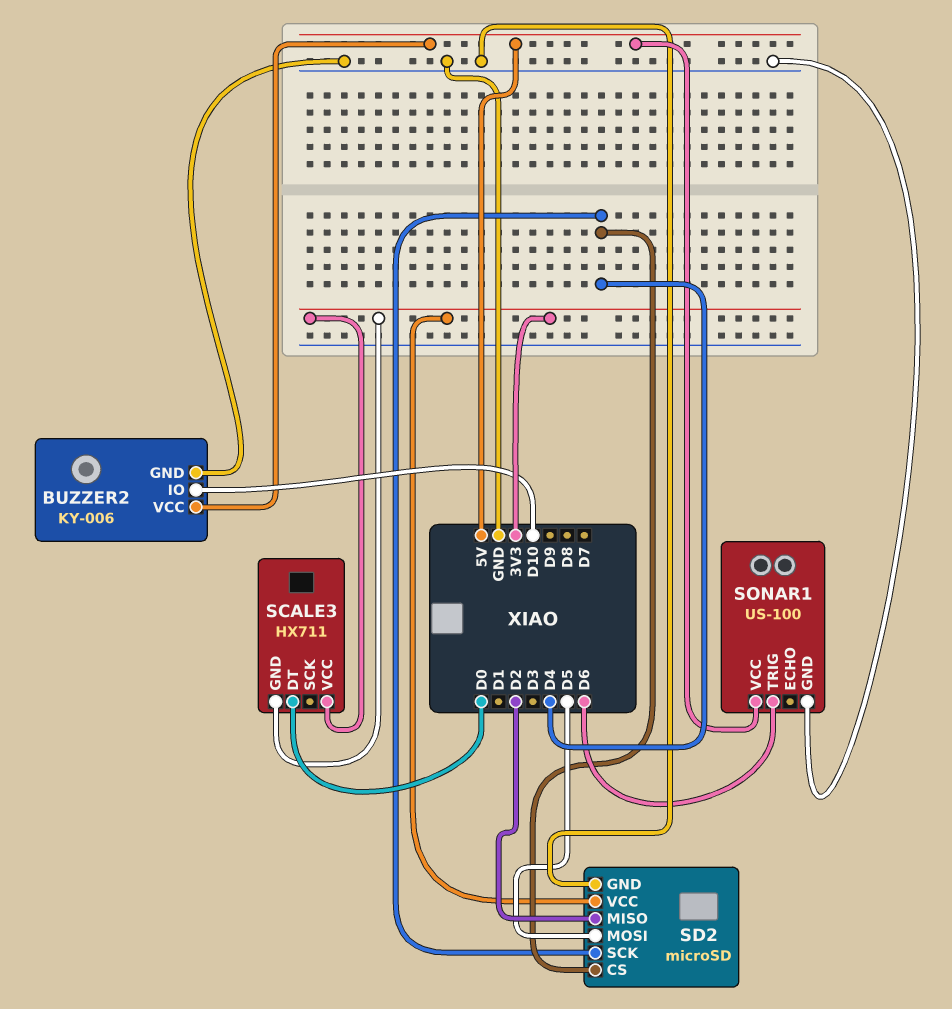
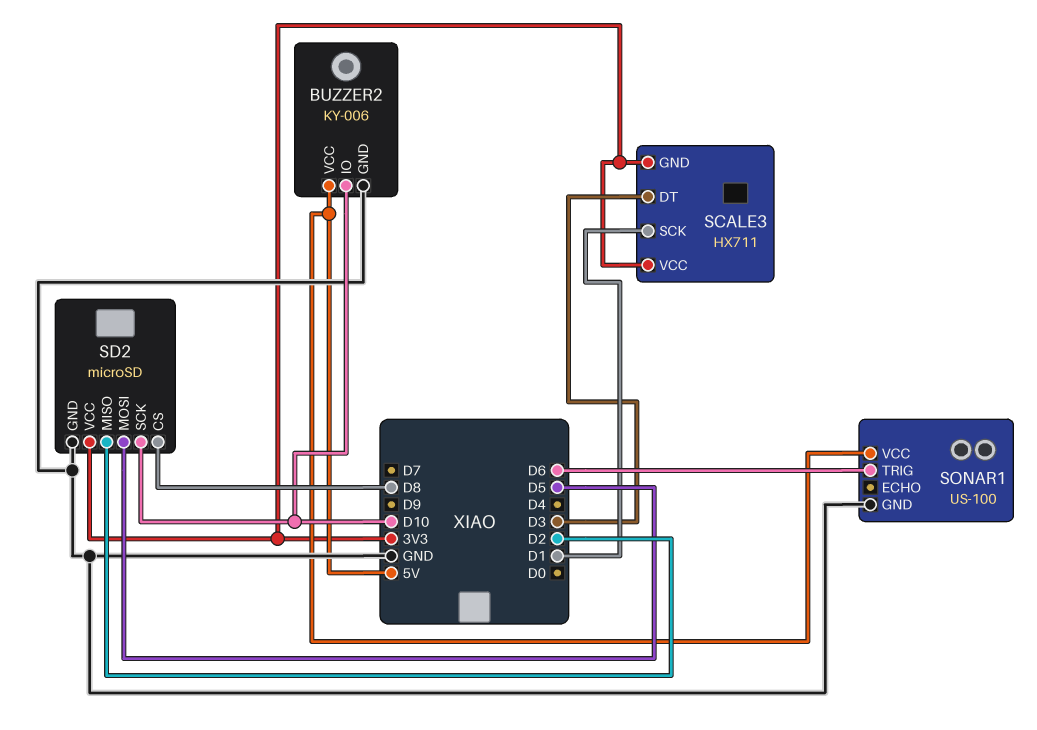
SCALE3 pin DT: D0 -> D3
SCALE3 pin SCK: none -> D1
SD2 pin CS: D4 -> D8
SD2 pin SCK: D4 -> D10

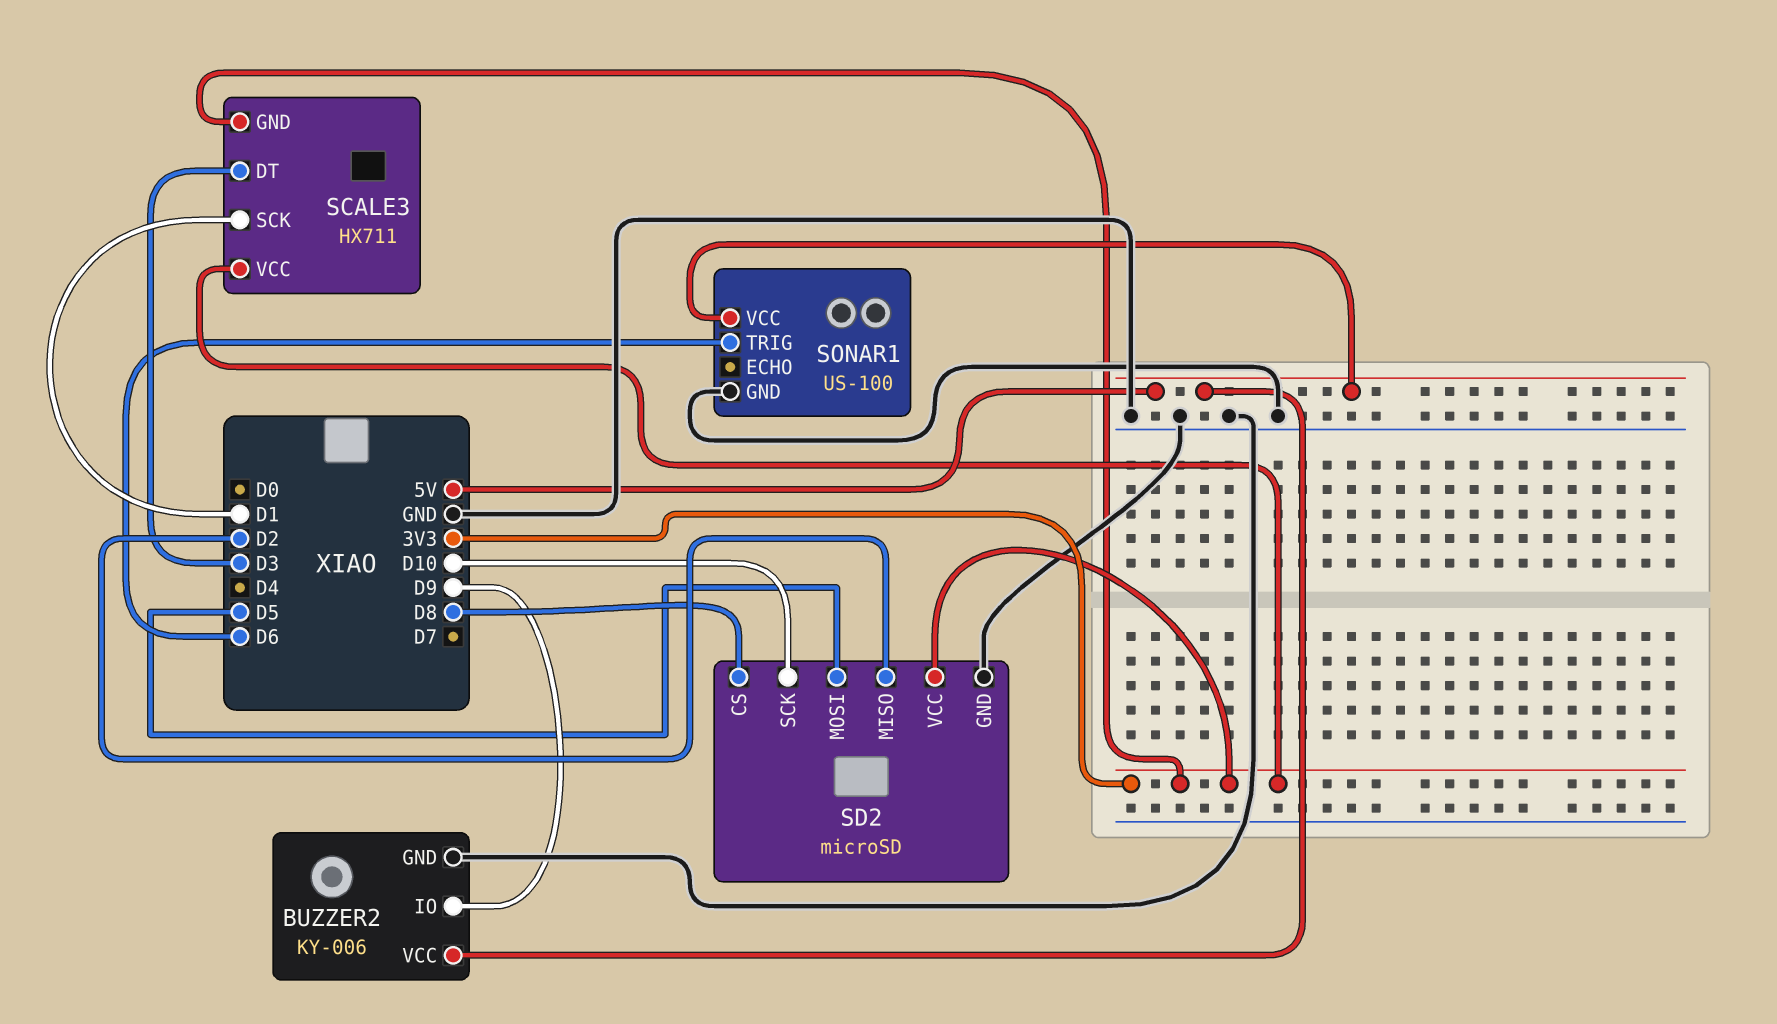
BUZZER2 pin IO: D10 -> D9

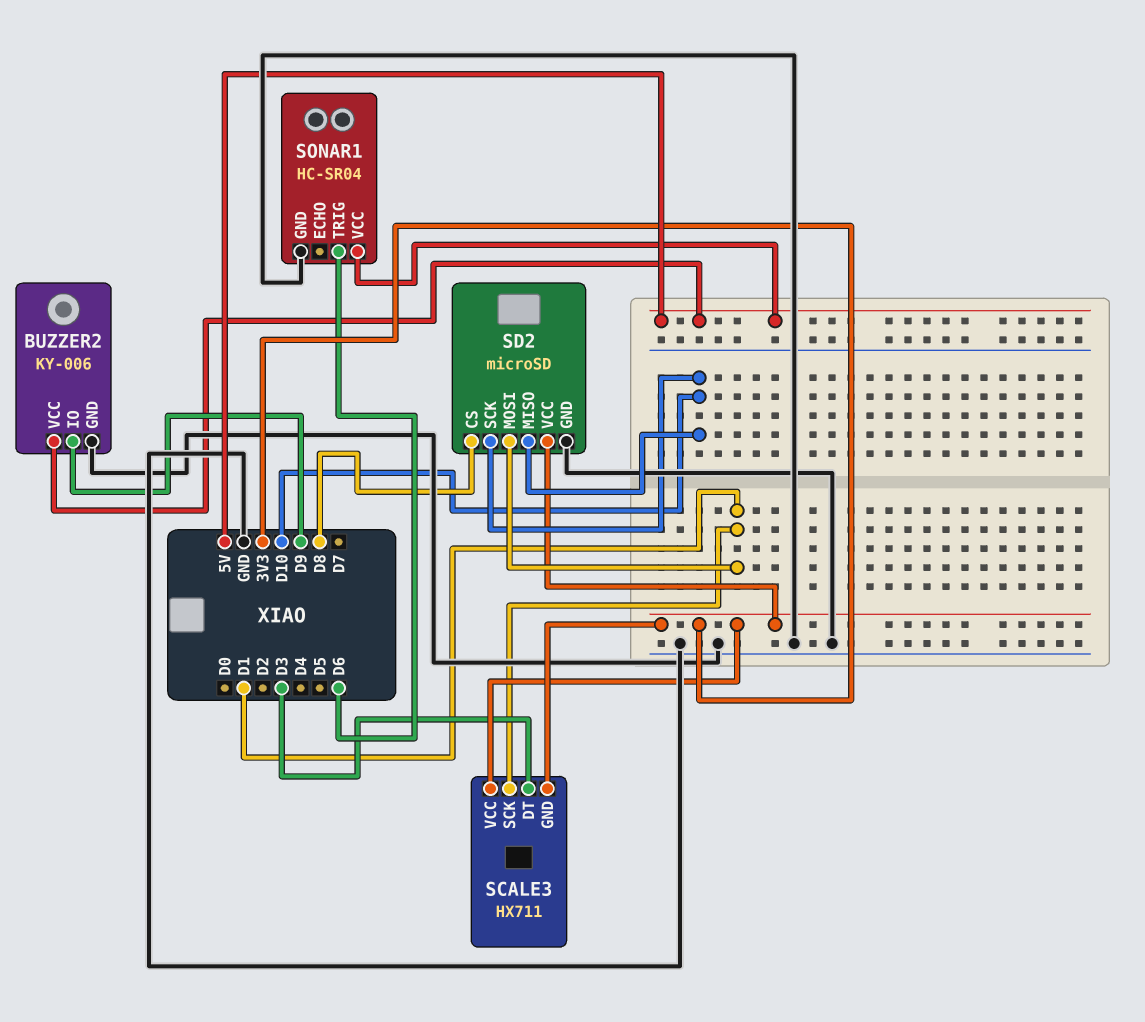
SD2 pin MISO: D2 -> D10
SD2 pin MOSI: D5 -> D1
SONAR1: US-100 -> HC-SR04

